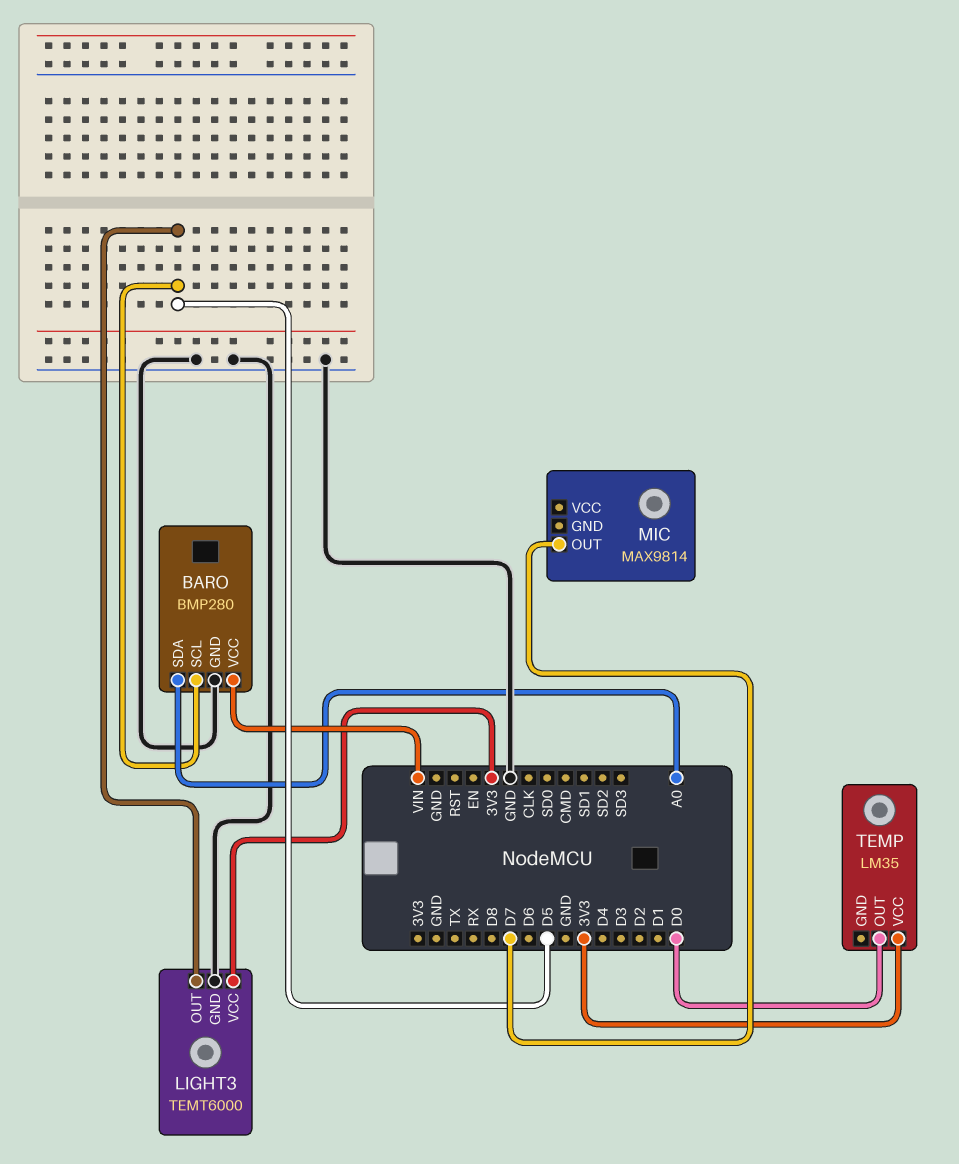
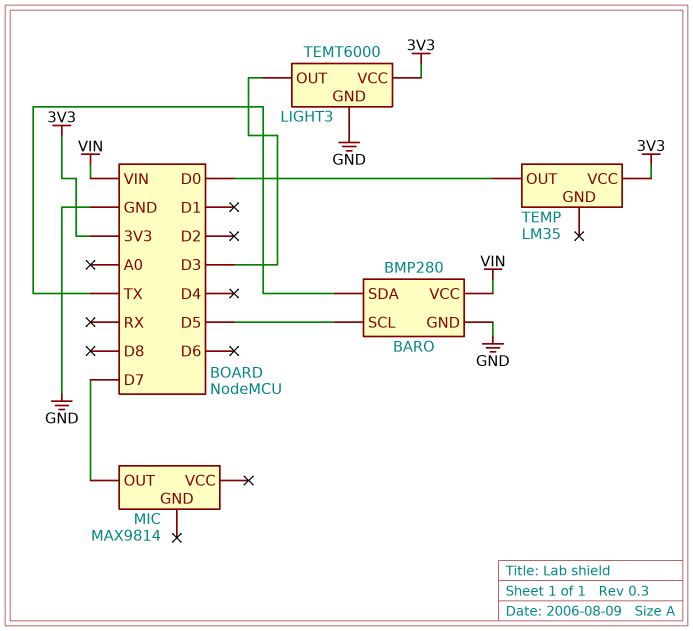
BARO pin SDA: A0 -> TX
LIGHT3 pin OUT: D5 -> D3

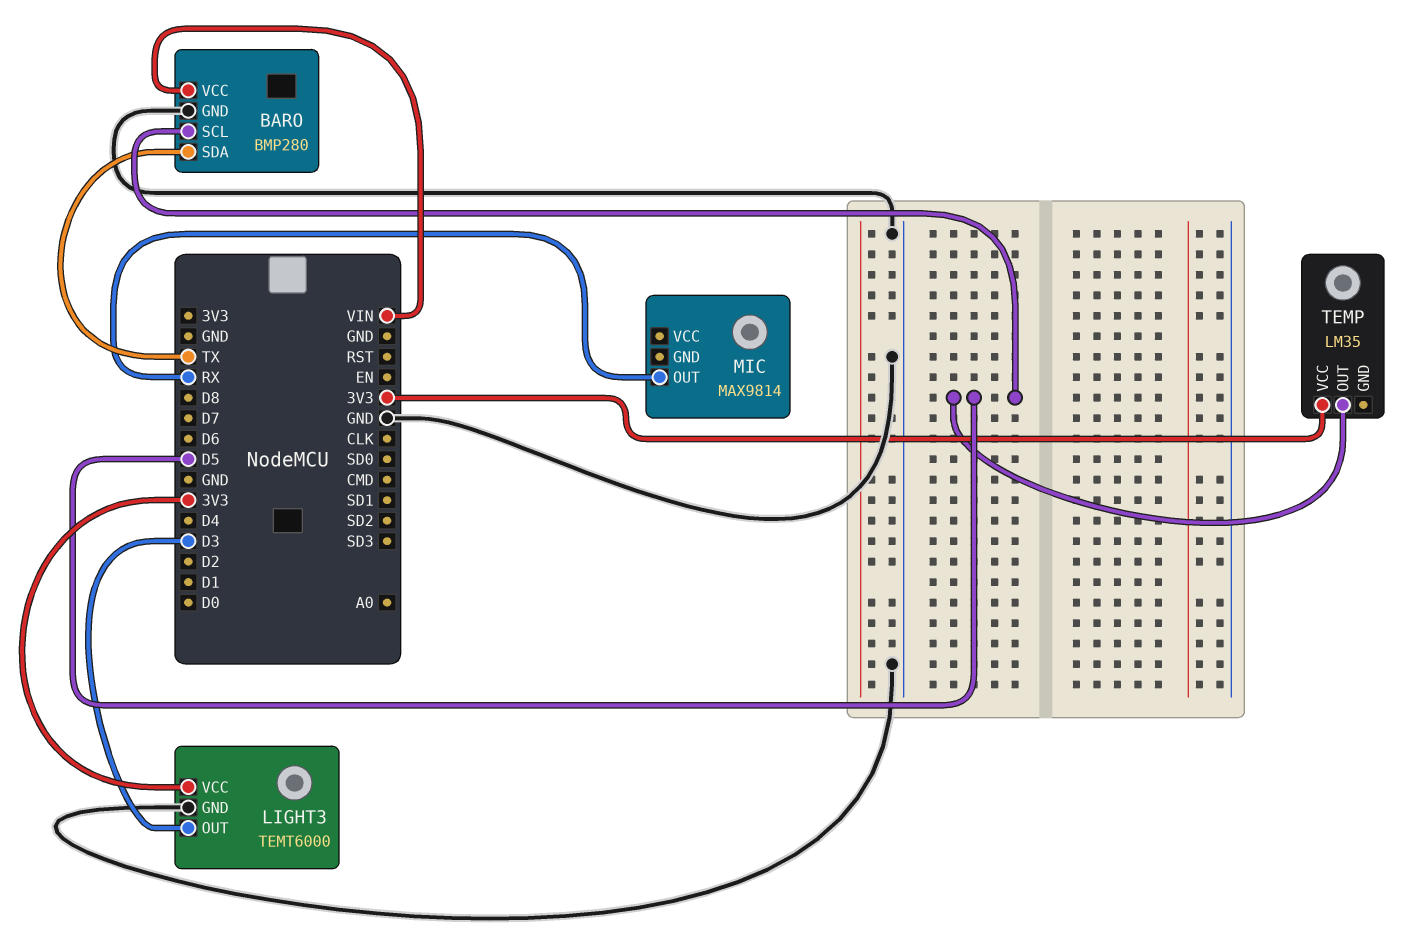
MIC pin OUT: D7 -> RX
TEMP pin OUT: D0 -> D5

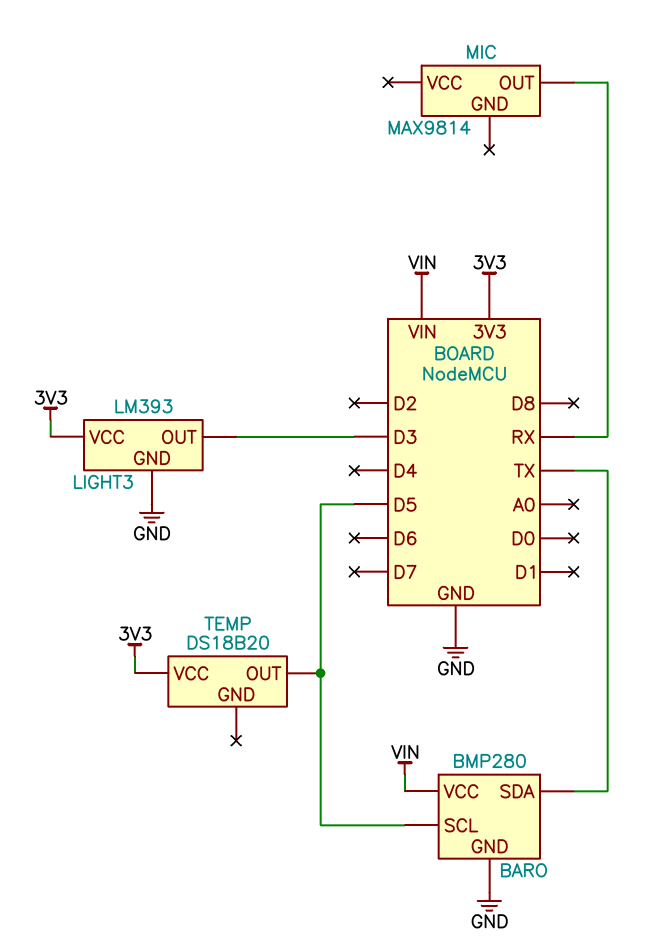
LIGHT3: TEMT6000 -> LM393
TEMP: LM35 -> DS18B20

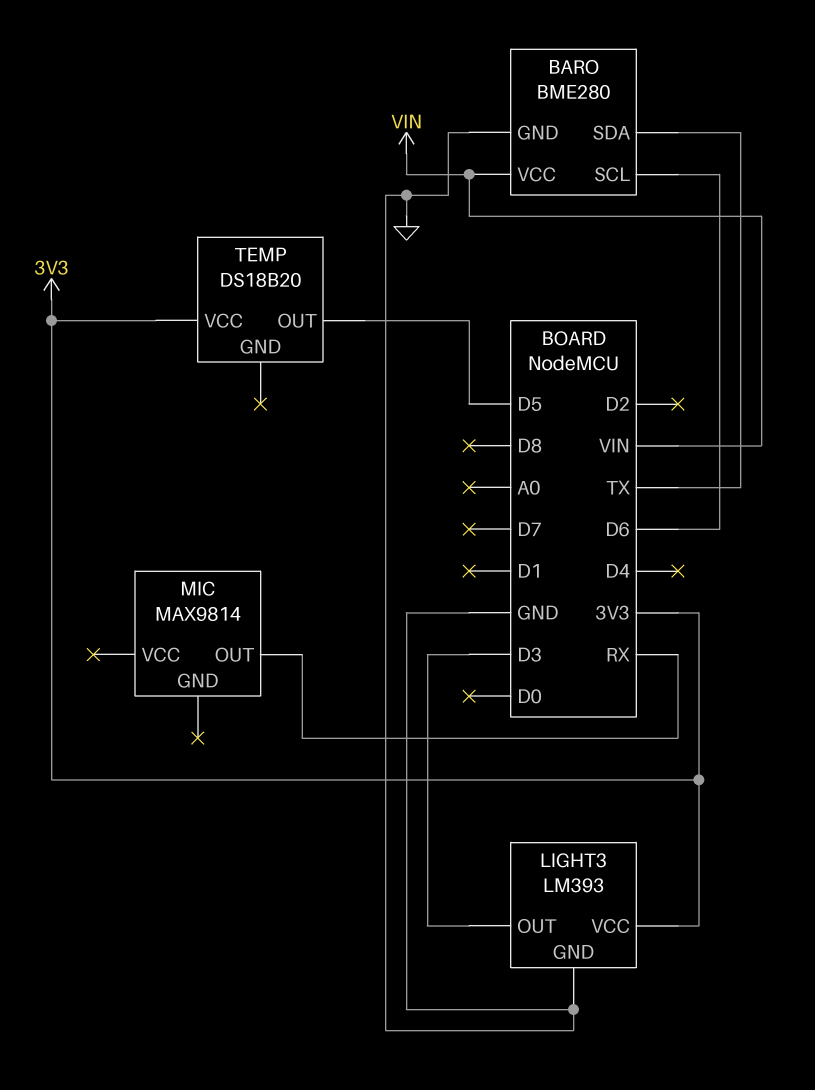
BARO: BMP280 -> BME280
BARO pin SCL: D5 -> D6

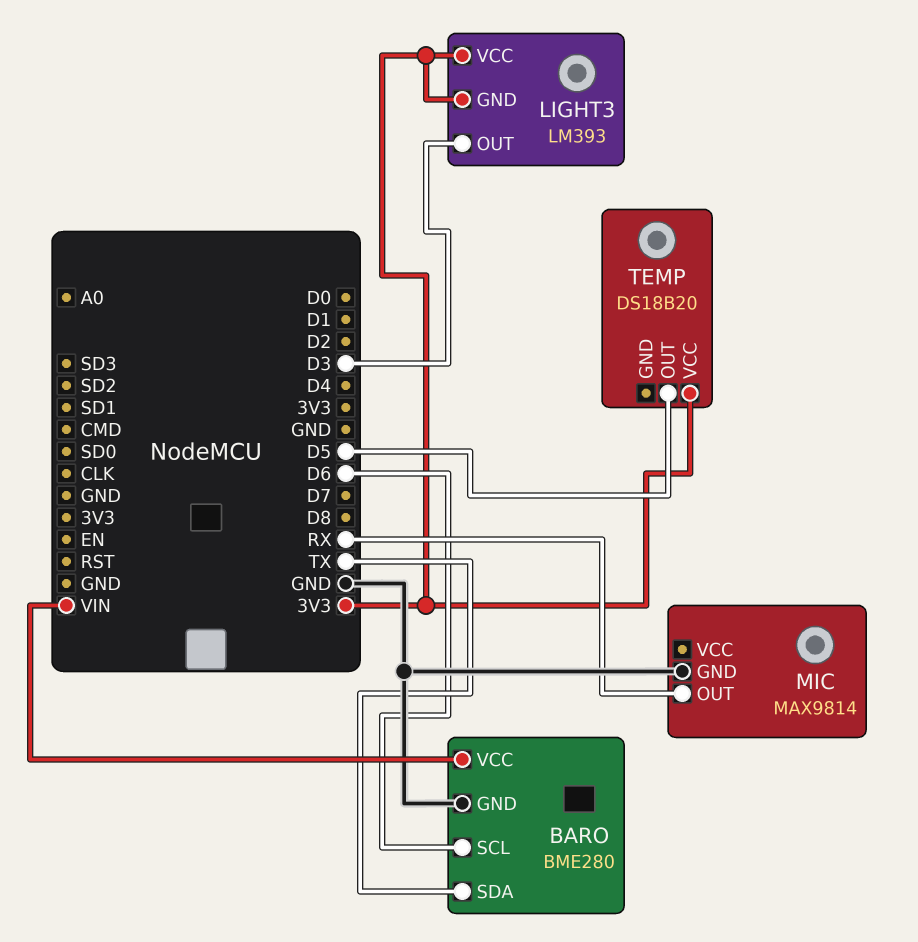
LIGHT3 pin GND: GND -> 3V3
MIC pin GND: none -> GND

